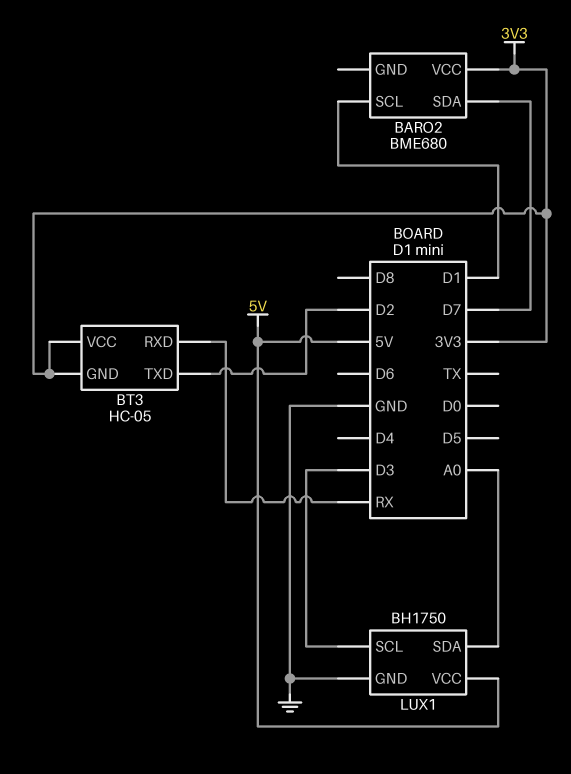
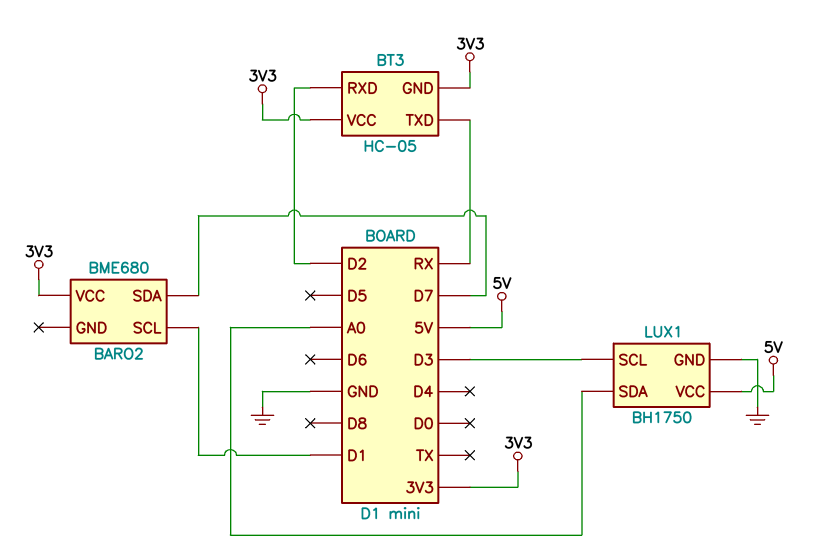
BT3 pin RXD: RX -> D2
BT3 pin TXD: D2 -> RX

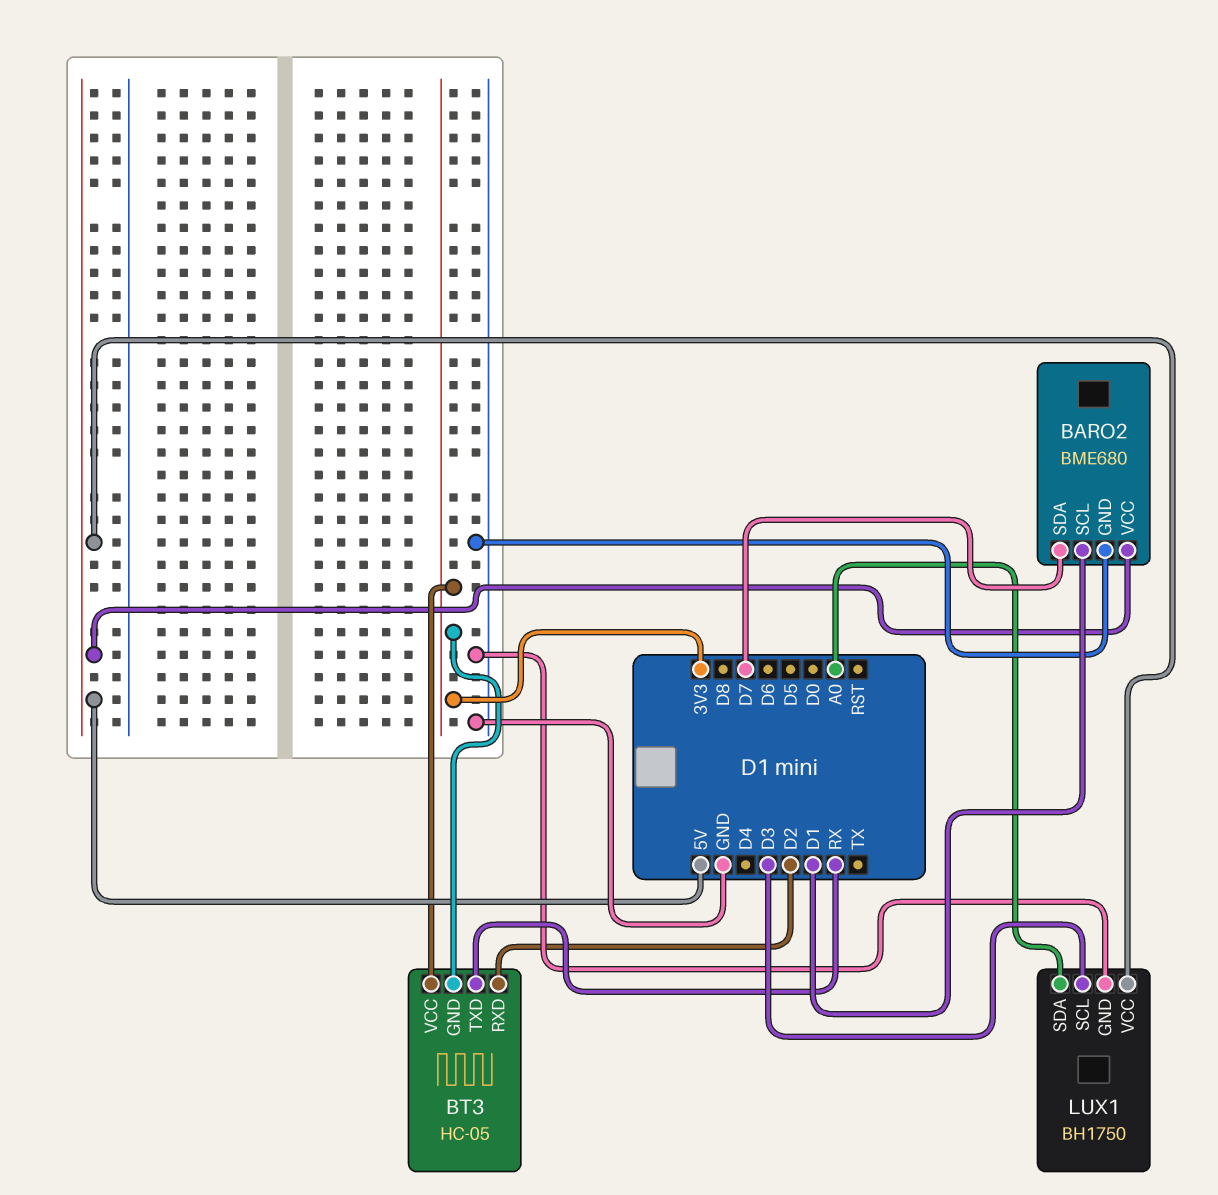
BARO2 pin GND: none -> GND
BARO2 pin VCC: 3V3 -> 5V

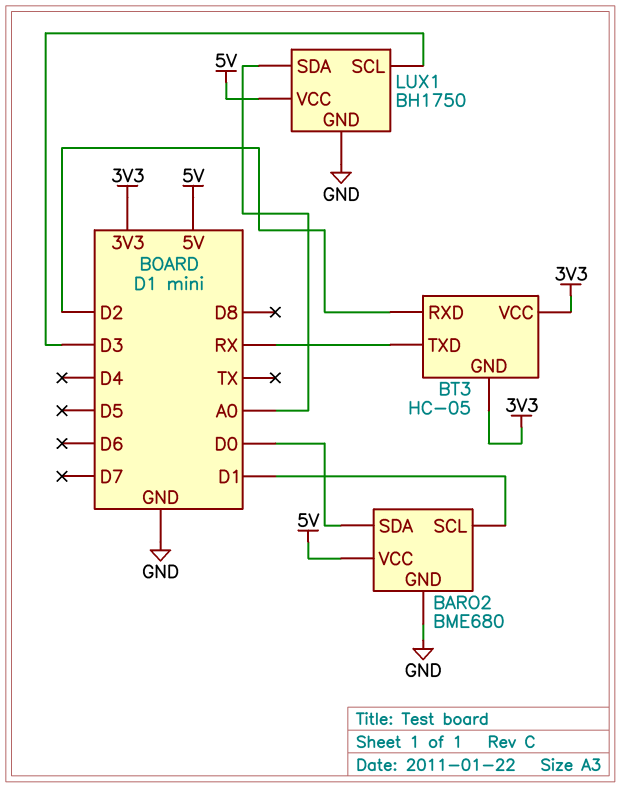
BARO2 pin SDA: D7 -> D0

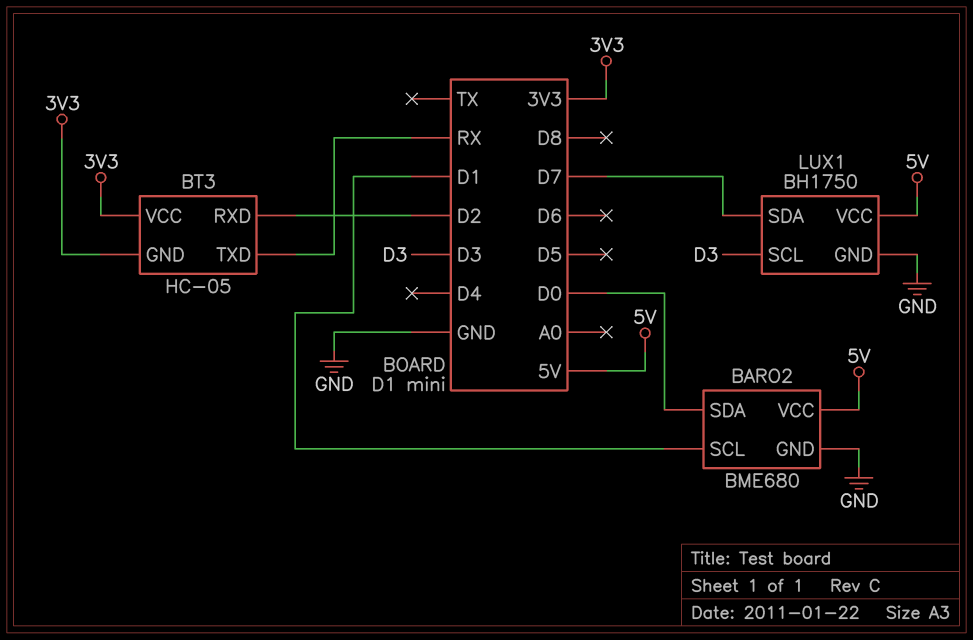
LUX1 pin SDA: A0 -> D7

